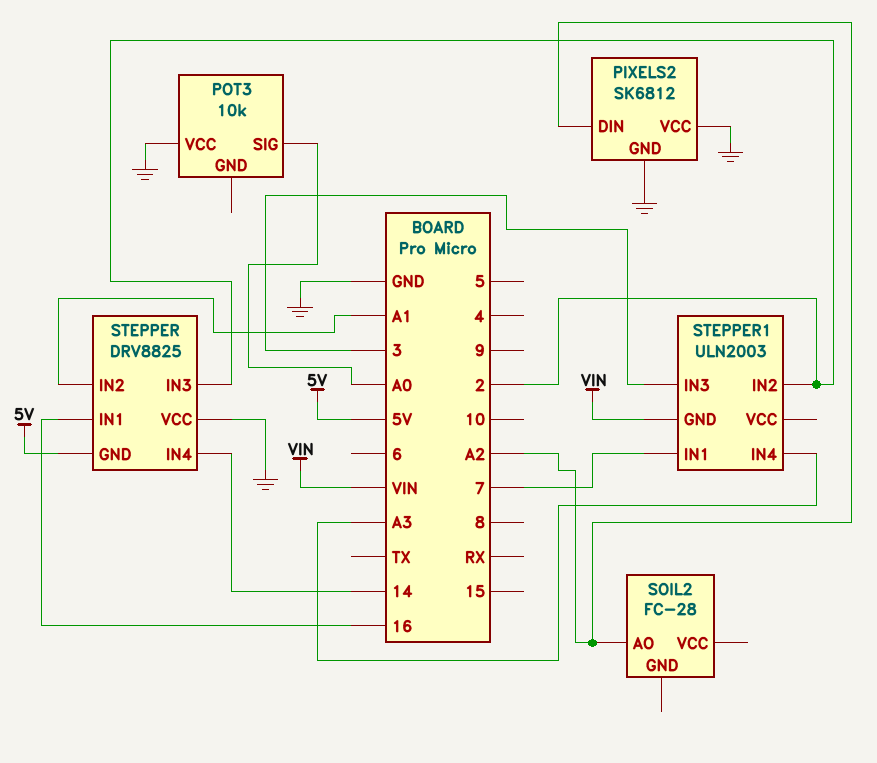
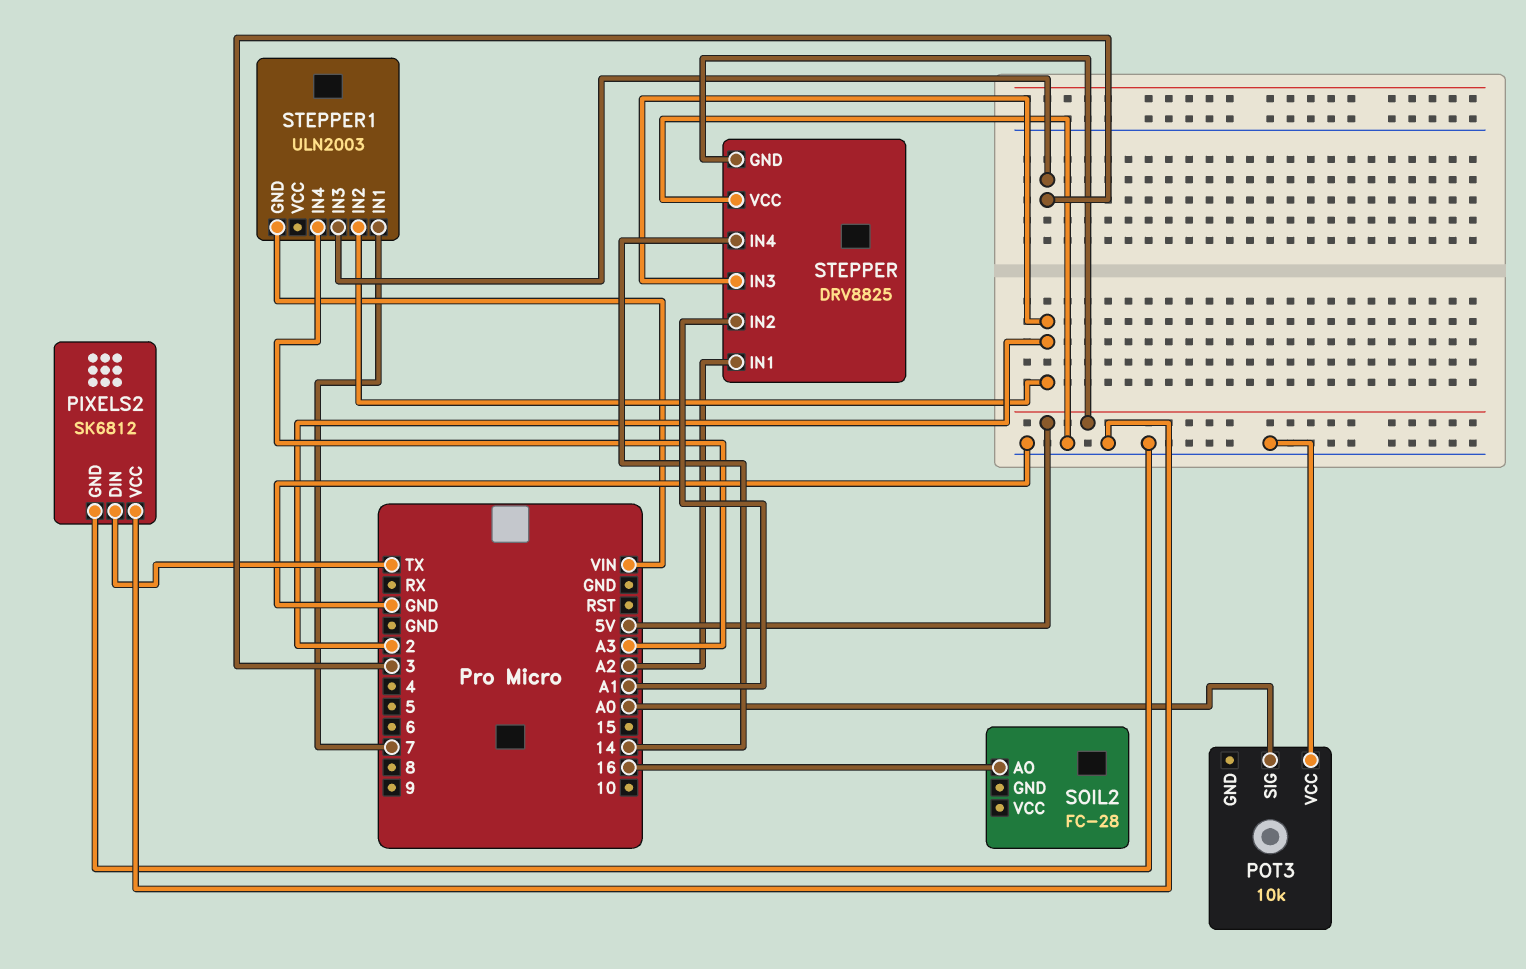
PIXELS2 pin DIN: A2 -> TX
SOIL2 pin AO: A2 -> 16
STEPPER pin IN1: 16 -> A2

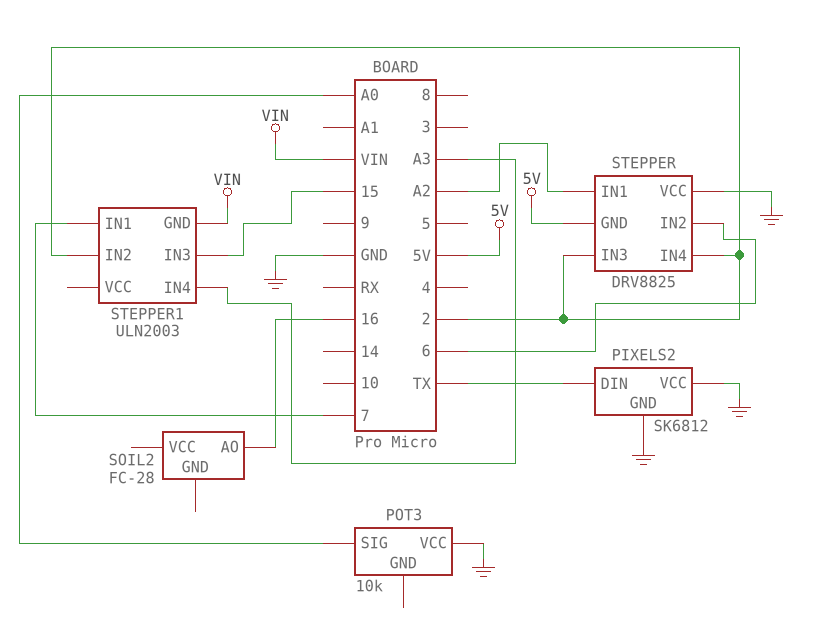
STEPPER pin IN2: A1 -> 6
STEPPER pin IN4: 14 -> 2
STEPPER1 pin IN3: 3 -> 15

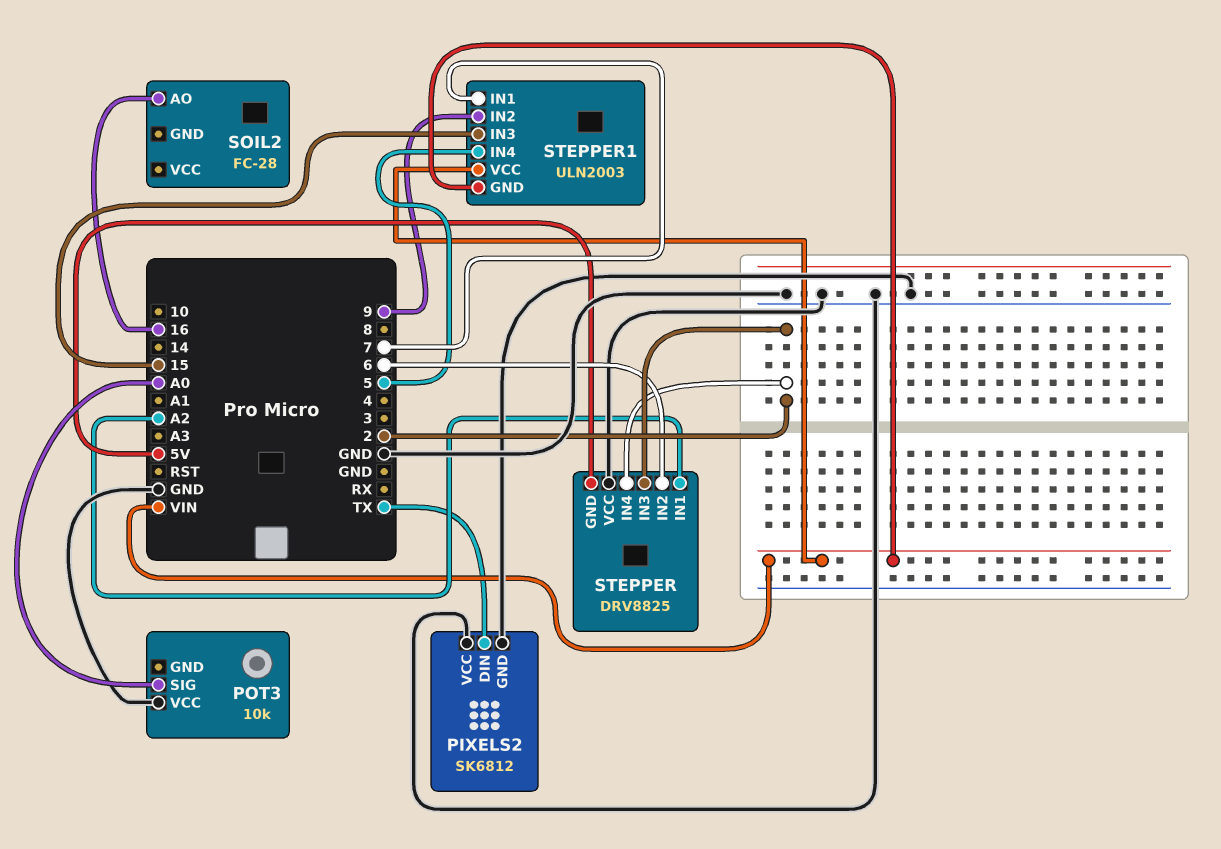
STEPPER1 pin IN2: 2 -> 9
STEPPER1 pin IN4: A3 -> 5
STEPPER1 pin VCC: none -> VIN

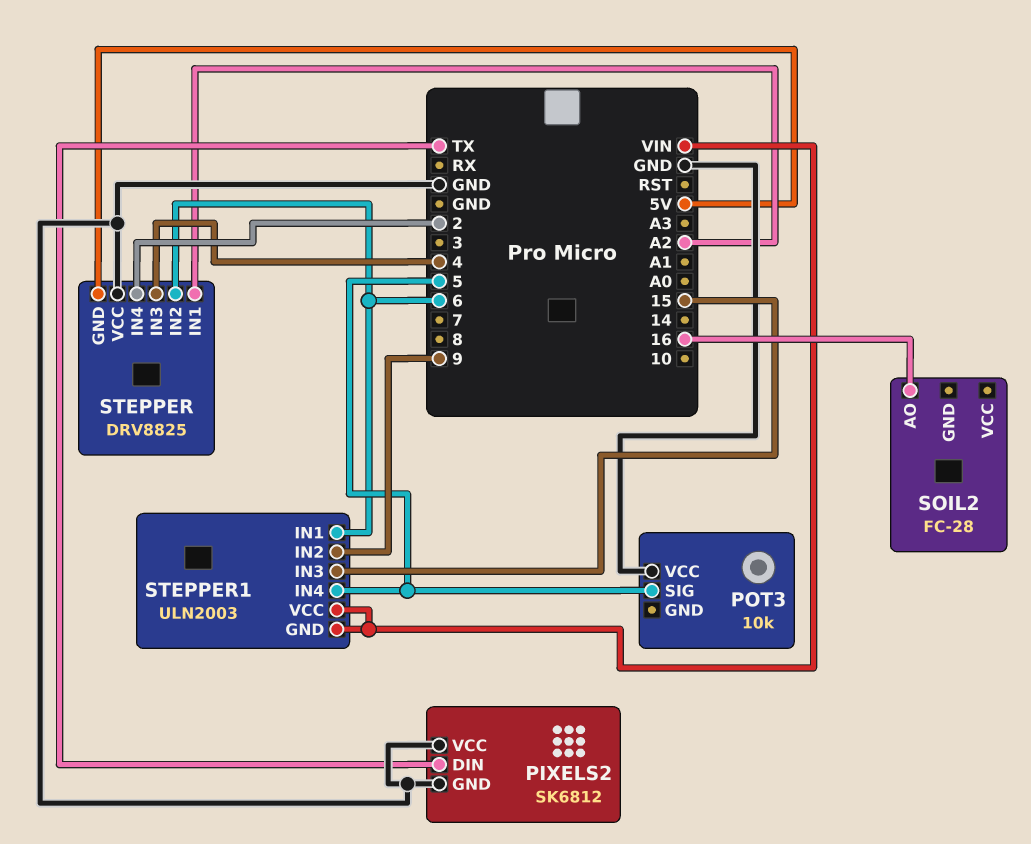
POT3 pin SIG: A0 -> 5
STEPPER pin IN3: 2 -> 4
STEPPER1 pin IN1: 7 -> 6

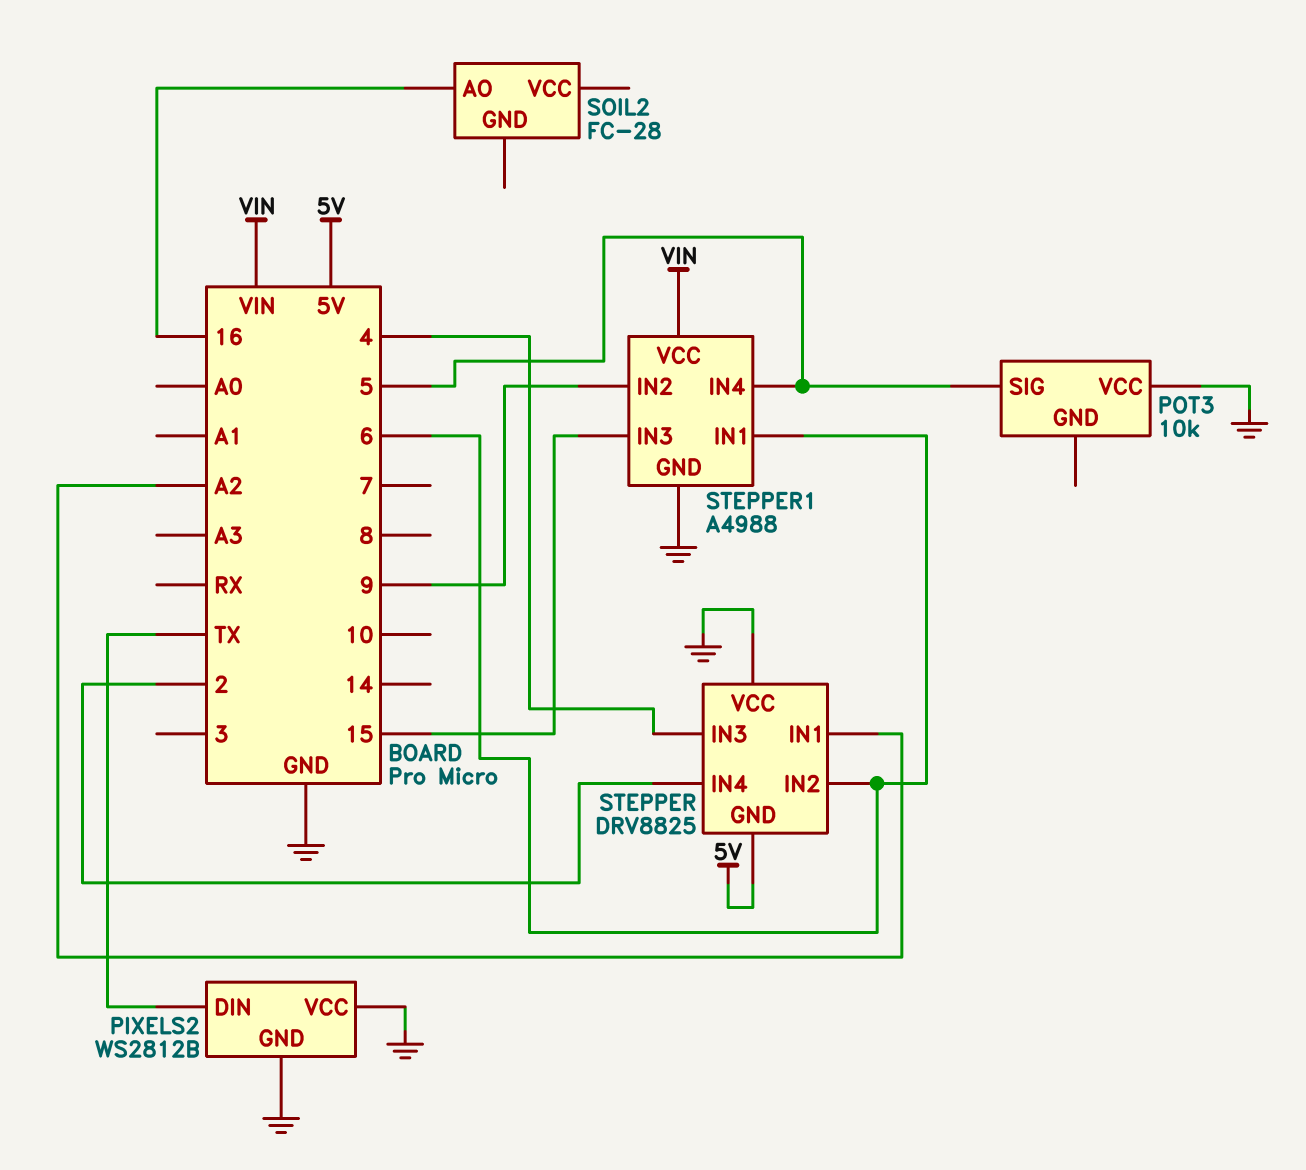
PIXELS2: SK6812 -> WS2812B
STEPPER1: ULN2003 -> A4988
STEPPER1 pin GND: VIN -> GND

